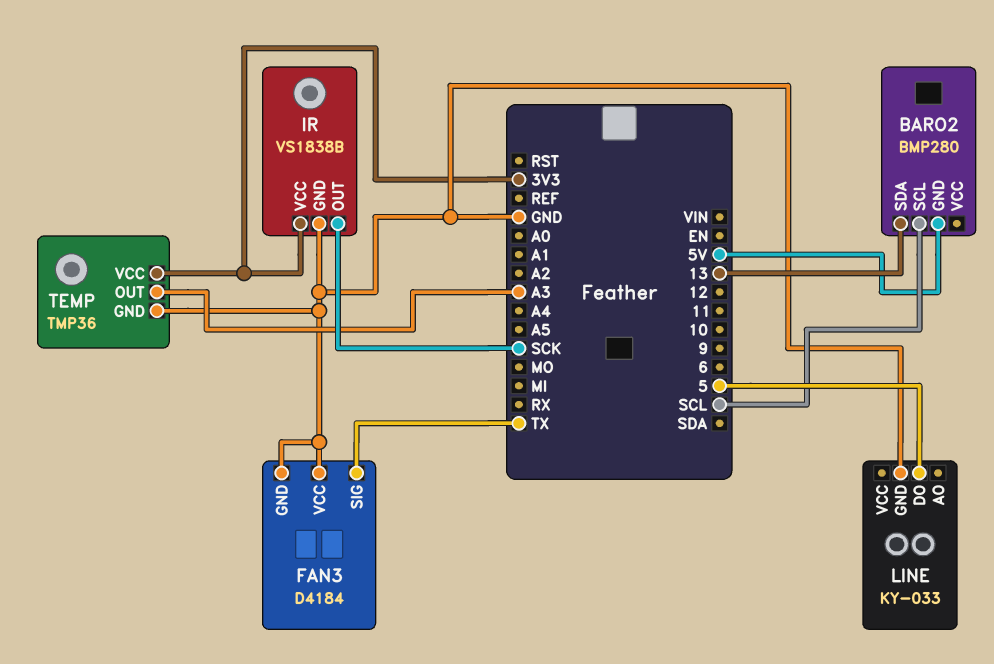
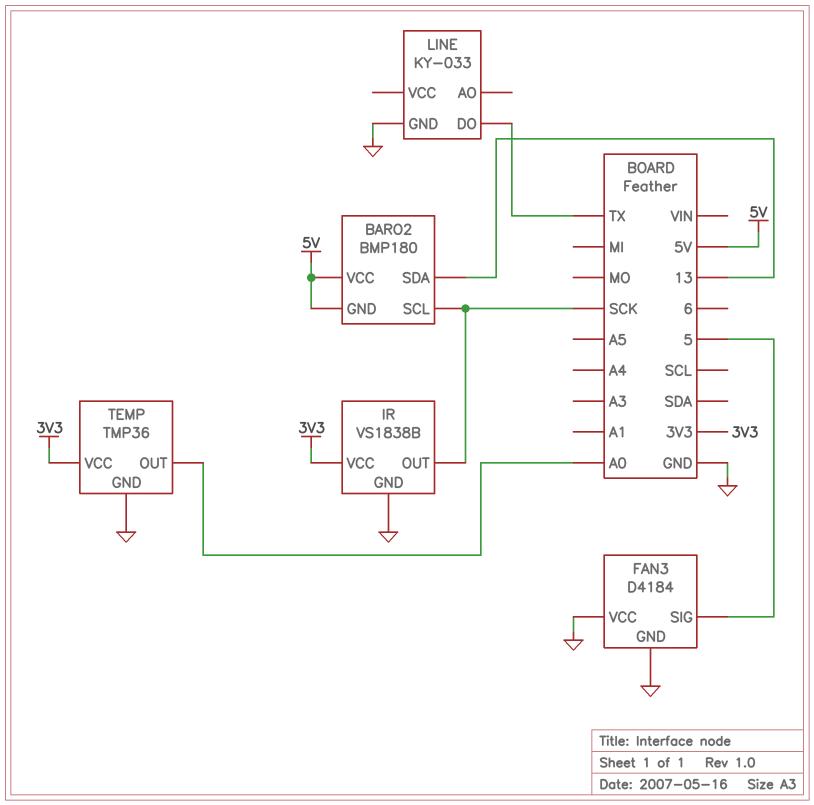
BARO2: BMP280 -> BMP180
BARO2 pin SCL: SCL -> SCK
BARO2 pin VCC: none -> 5V
FAN3 pin SIG: TX -> 5
LINE pin DO: 5 -> TX
TEMP pin OUT: A3 -> A0

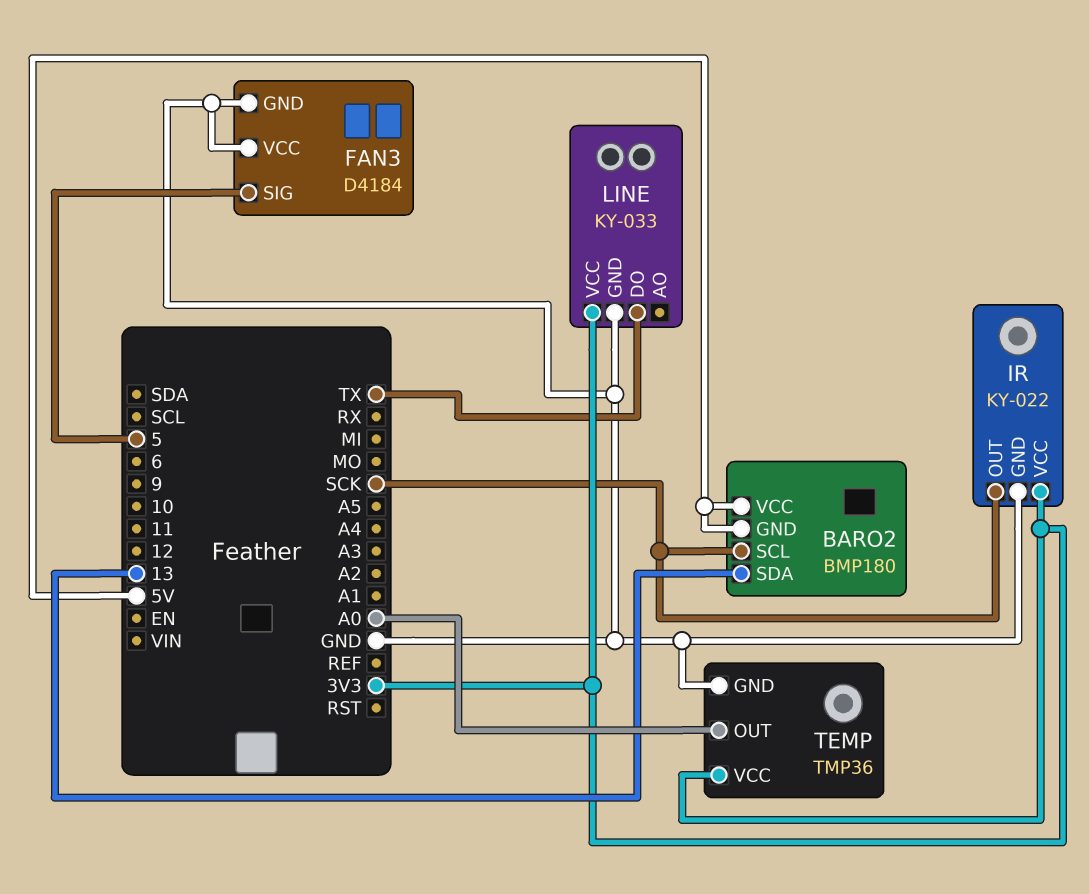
IR: VS1838B -> KY-022
LINE pin VCC: none -> 3V3

